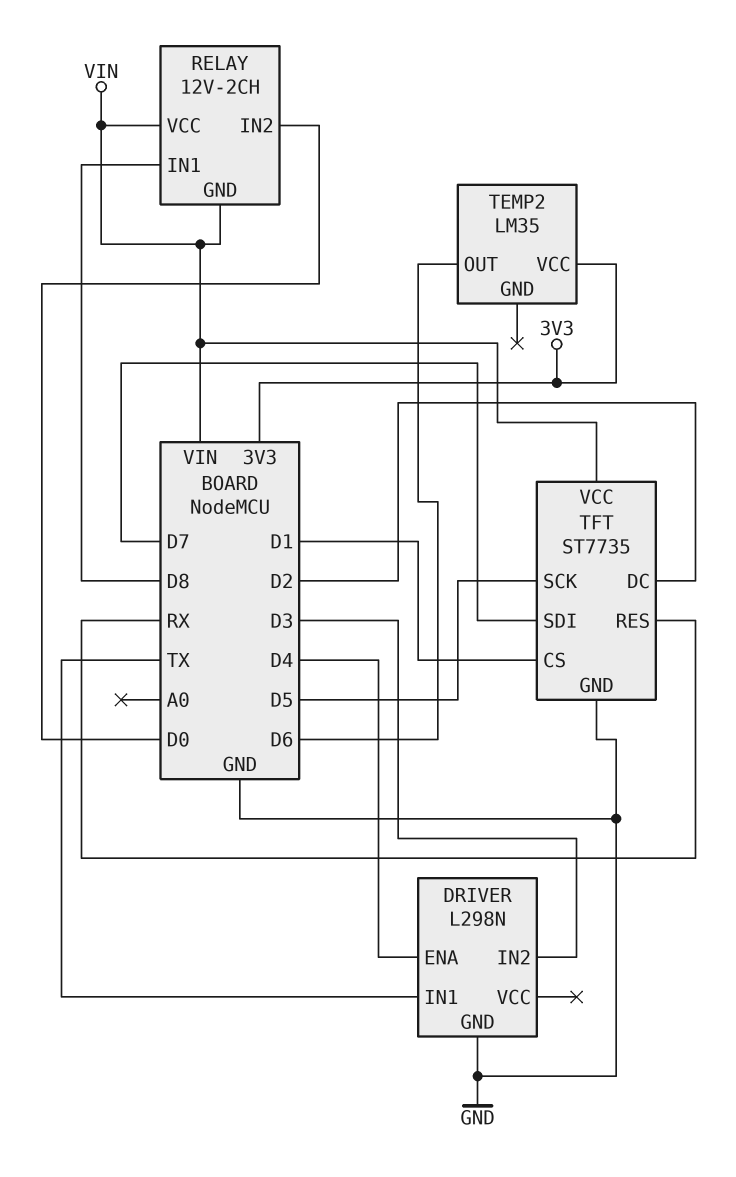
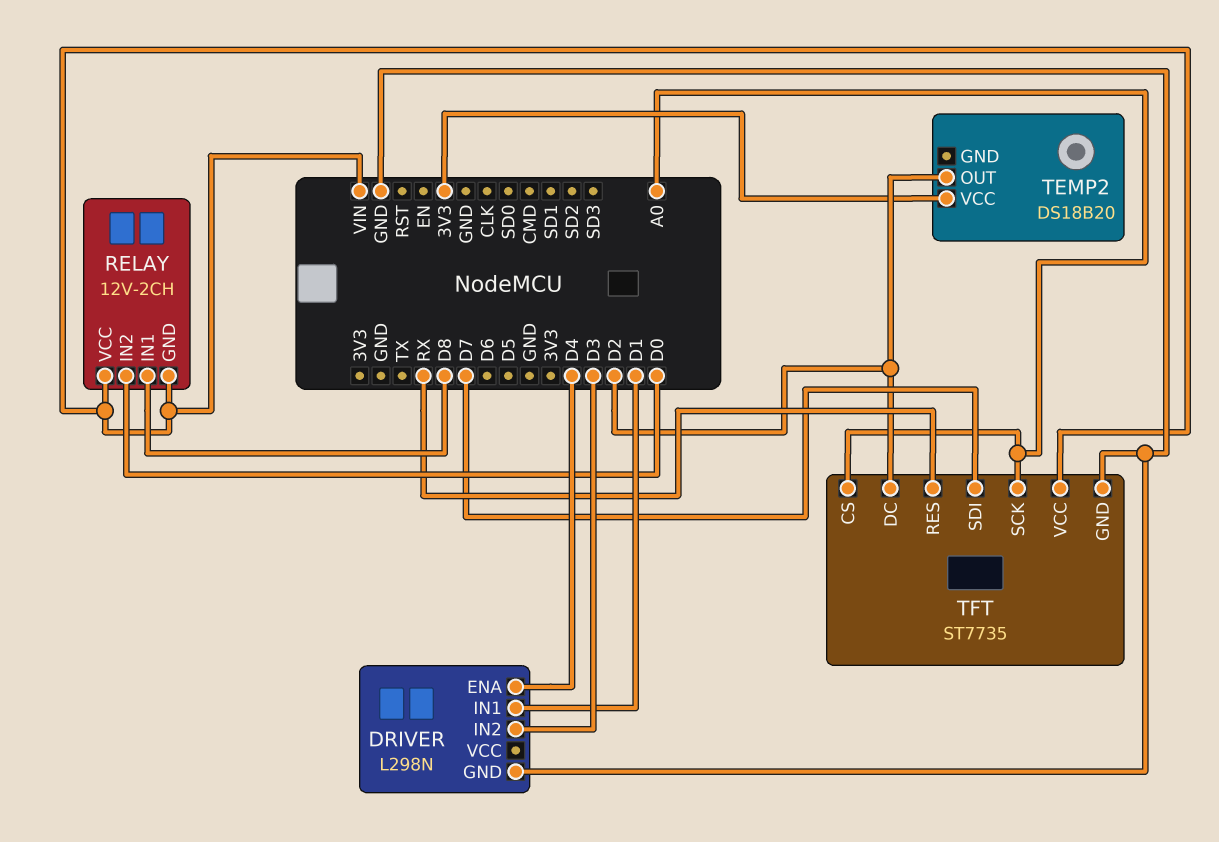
DRIVER pin IN1: TX -> D1
TEMP2: LM35 -> DS18B20
TEMP2 pin OUT: D6 -> D2
TFT pin CS: D1 -> A0
TFT pin SCK: D5 -> A0

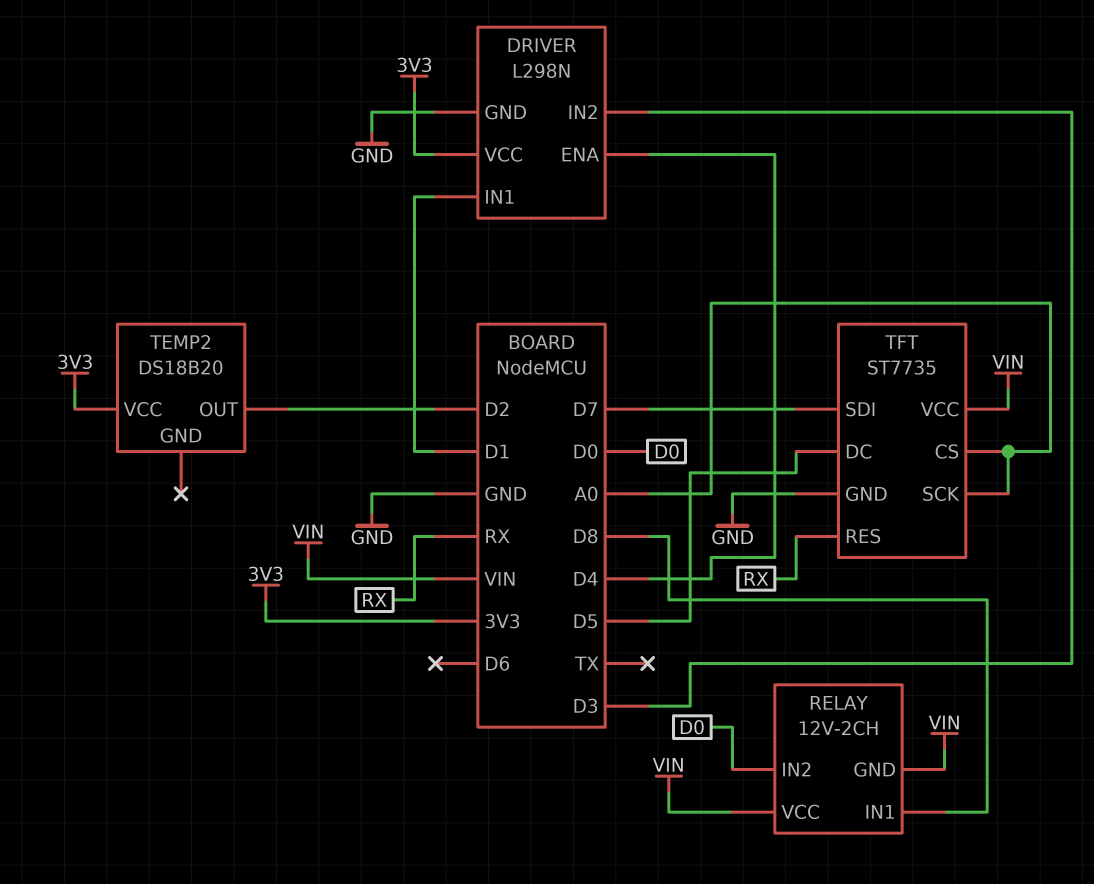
DRIVER pin VCC: none -> 3V3
TFT pin DC: D2 -> D5

